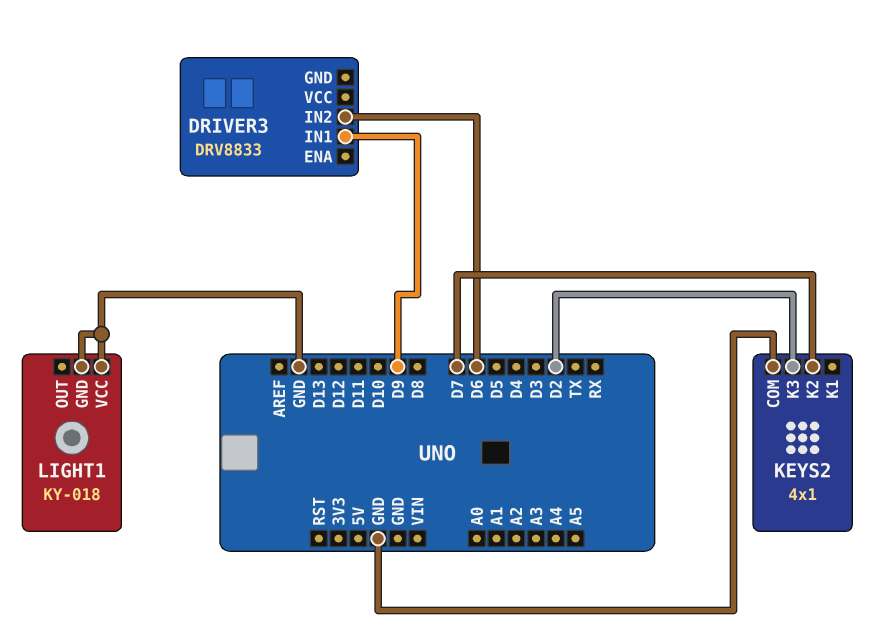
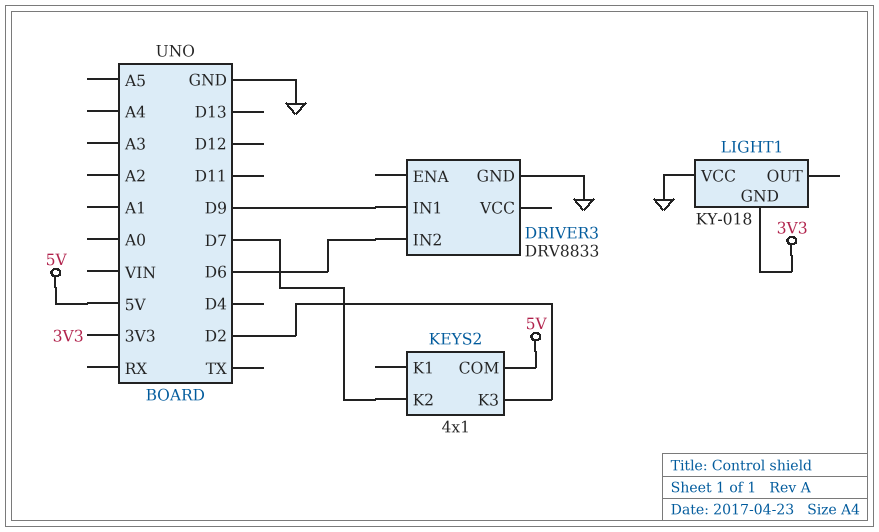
DRIVER3 pin GND: none -> GND
KEYS2 pin COM: GND -> 5V
LIGHT1 pin GND: GND -> 3V3

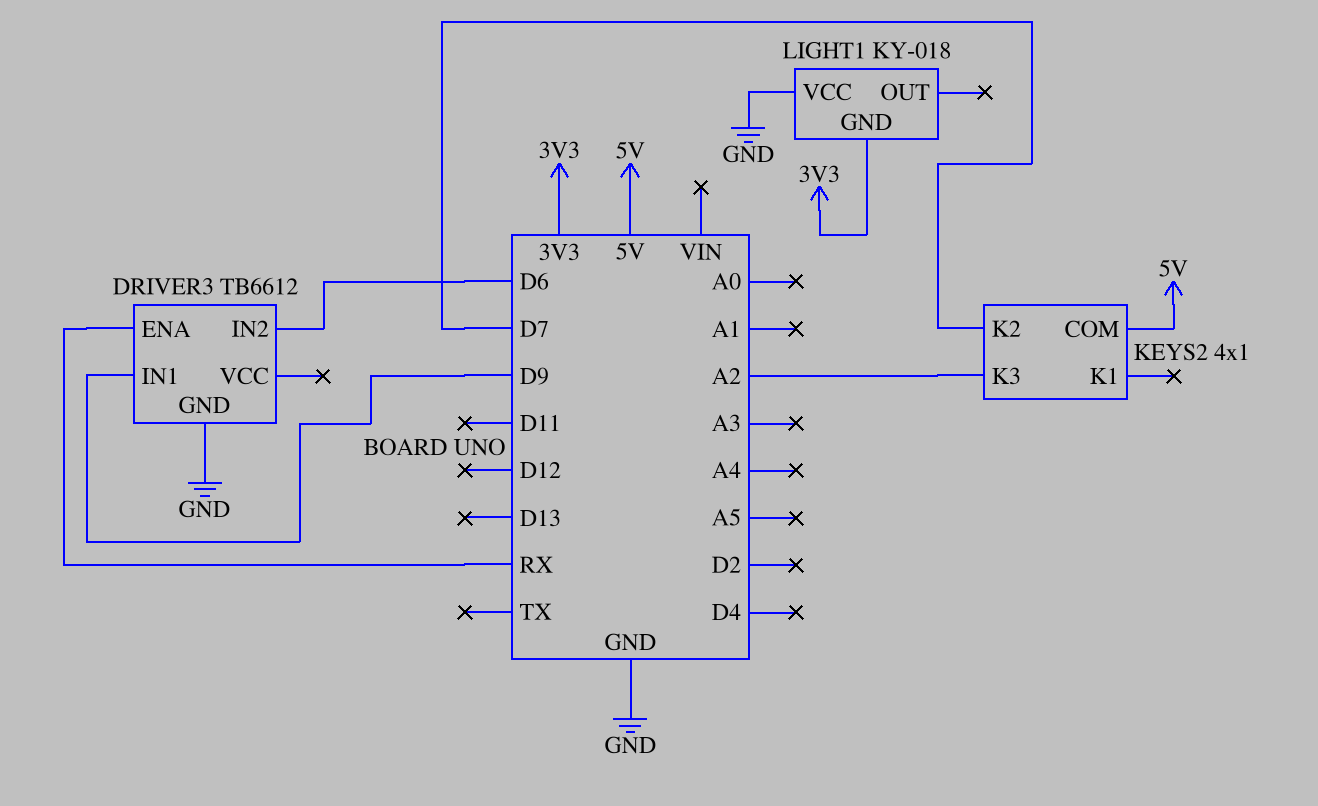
DRIVER3: DRV8833 -> TB6612
DRIVER3 pin ENA: none -> RX
KEYS2 pin K3: D2 -> A2

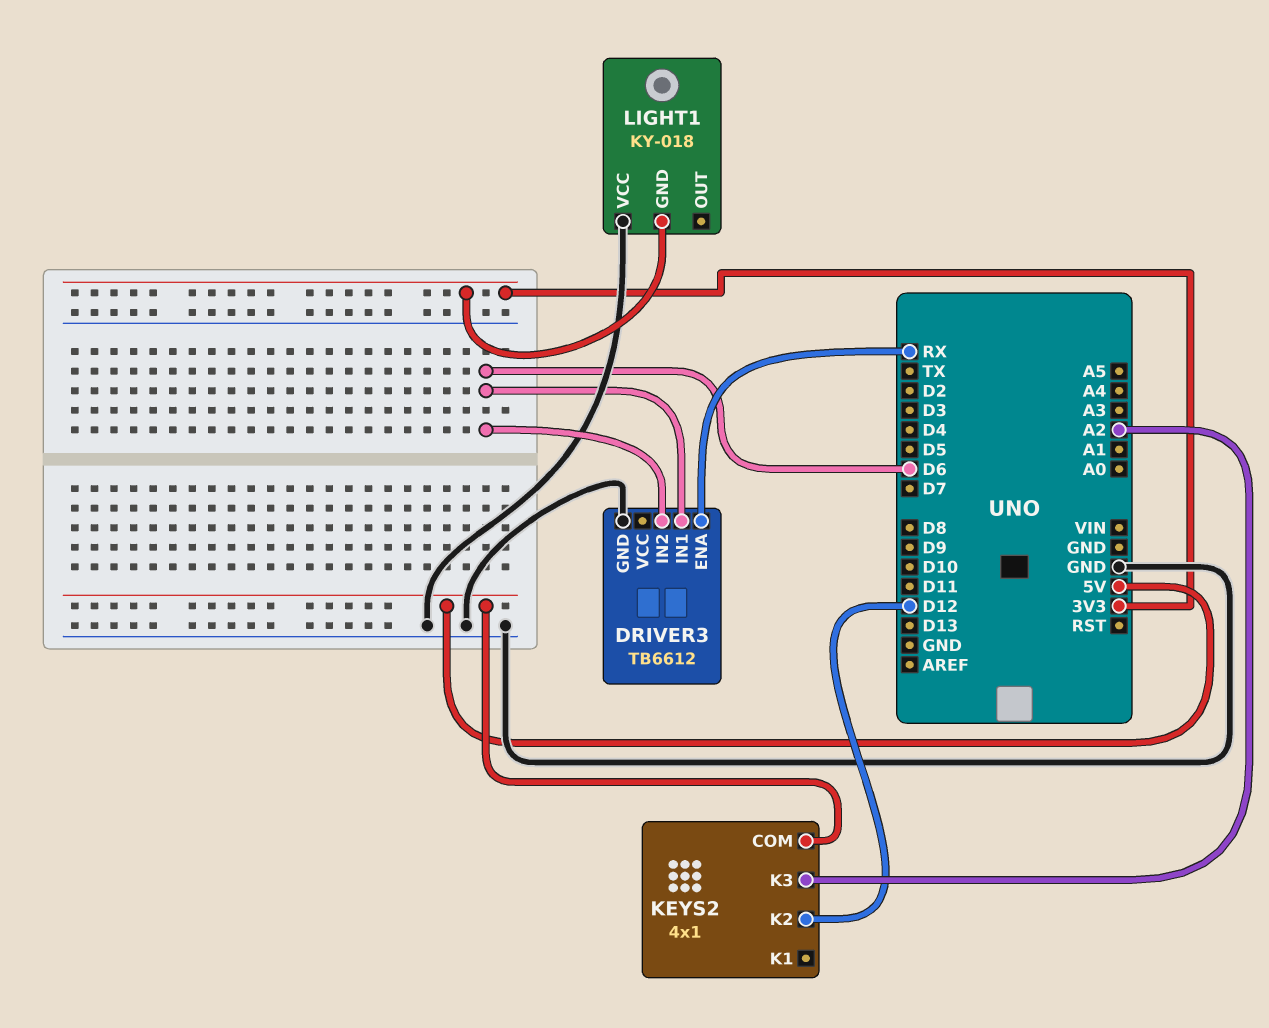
DRIVER3 pin IN1: D9 -> D6
KEYS2 pin K2: D7 -> D12

